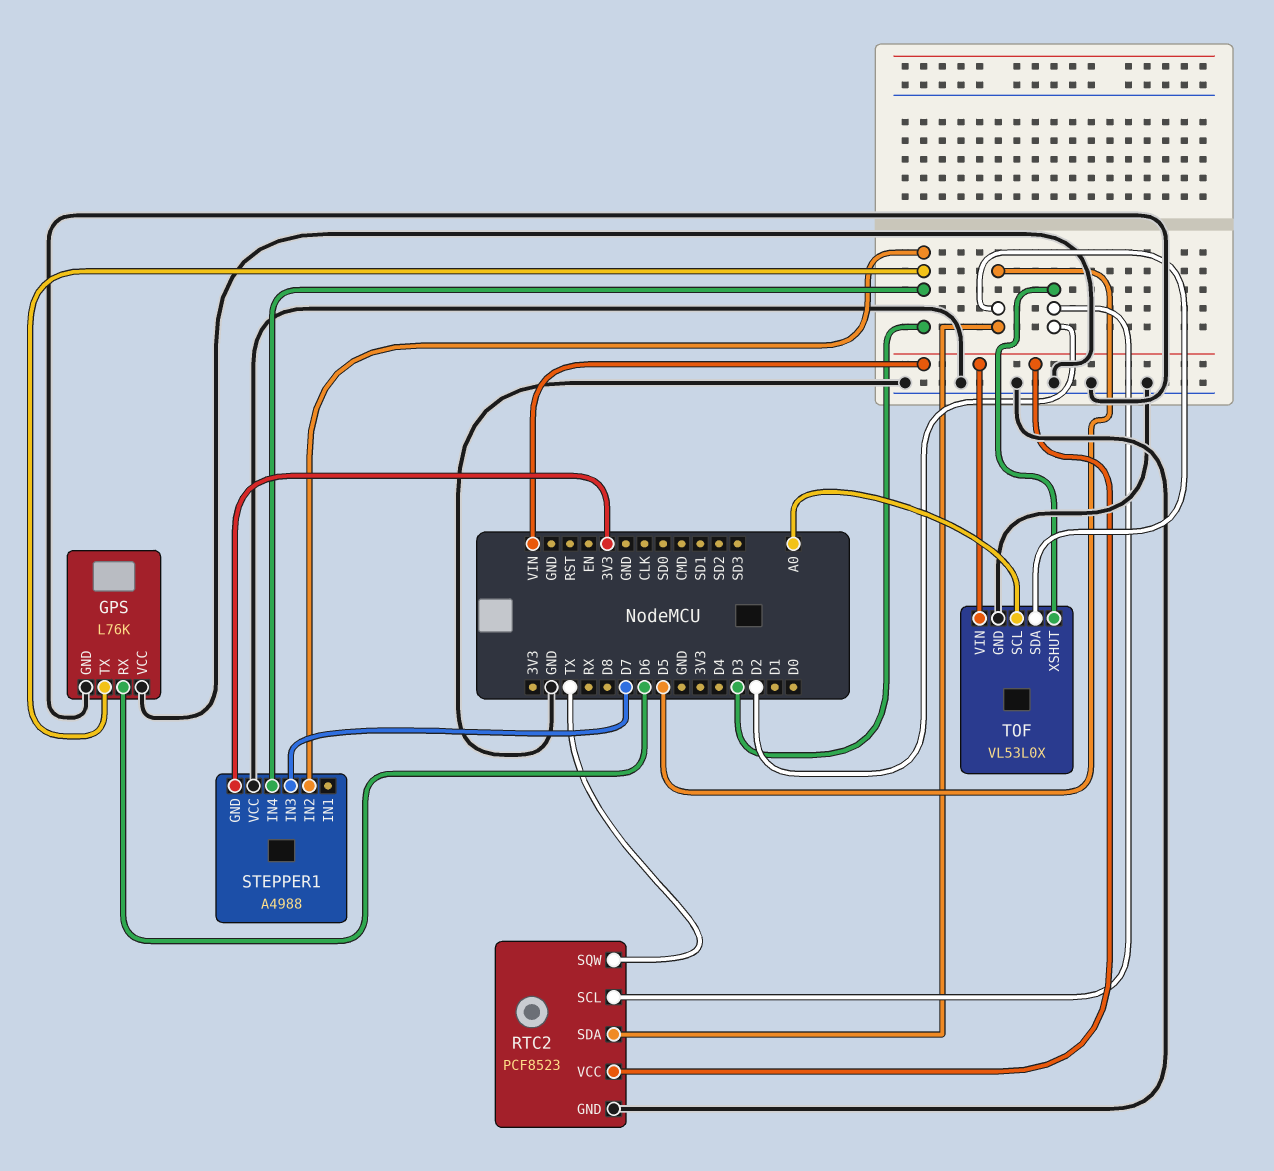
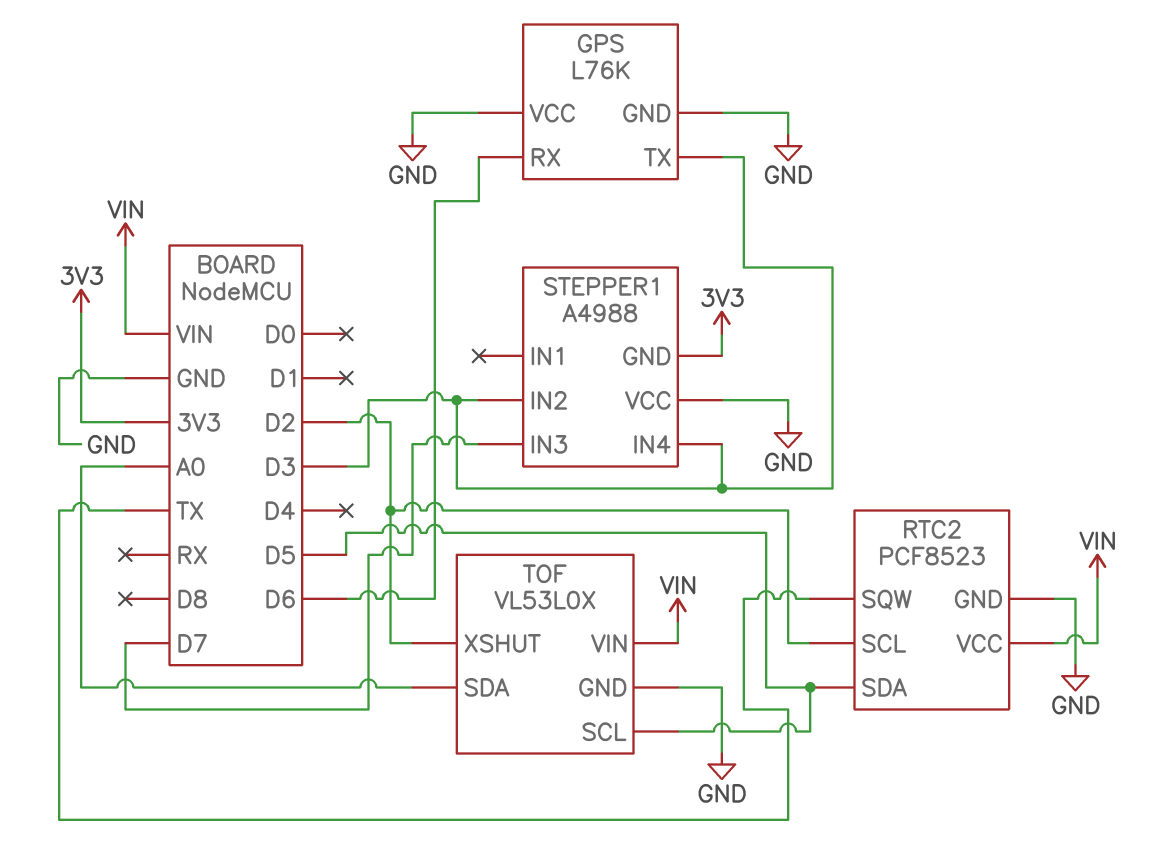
TOF pin SCL: A0 -> D5
TOF pin SDA: D5 -> A0

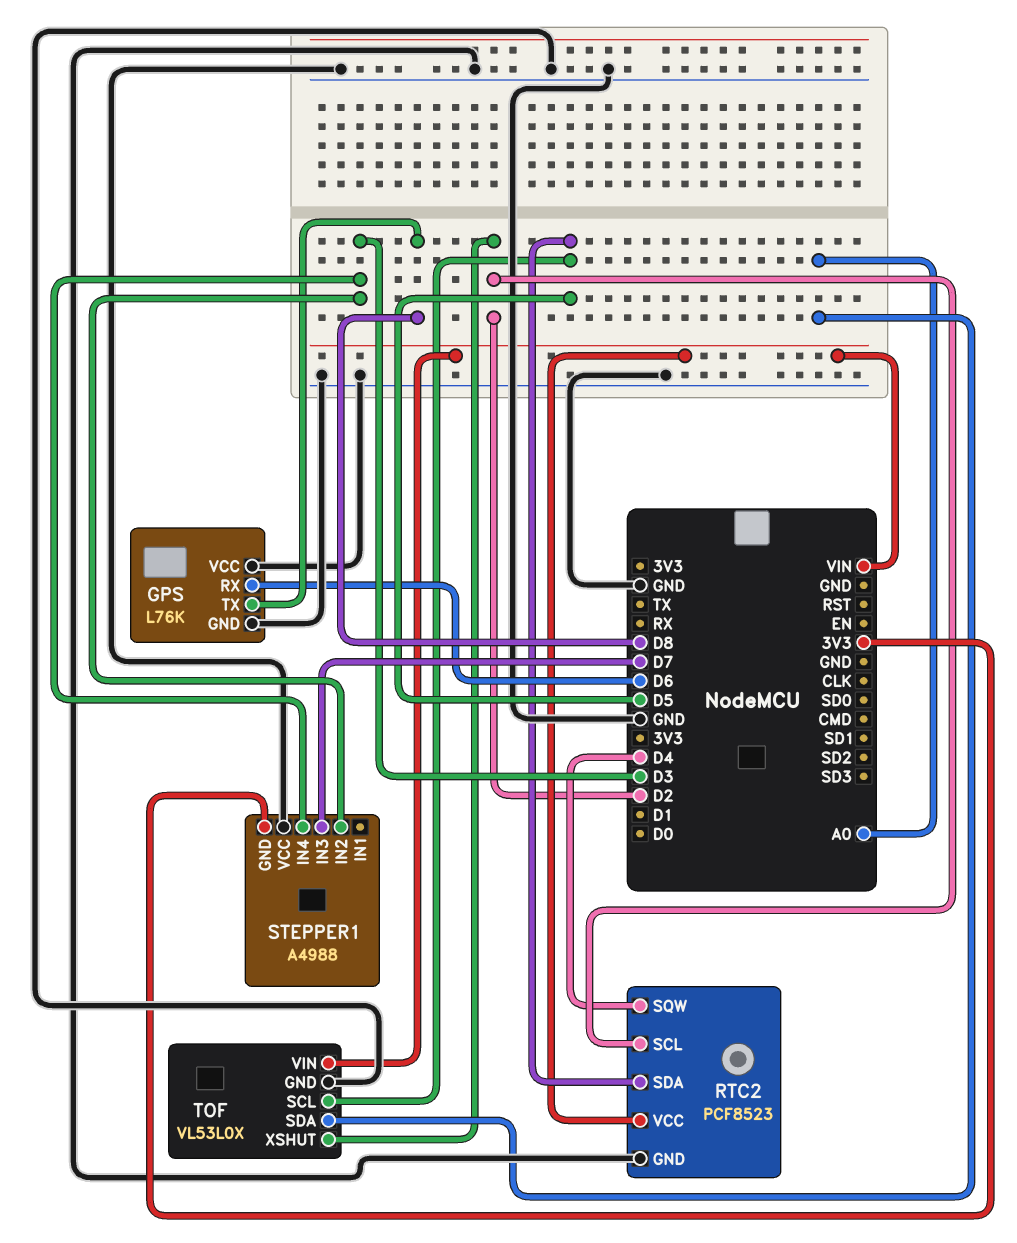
GPS pin TX: D3 -> D8
RTC2 pin SQW: TX -> D4

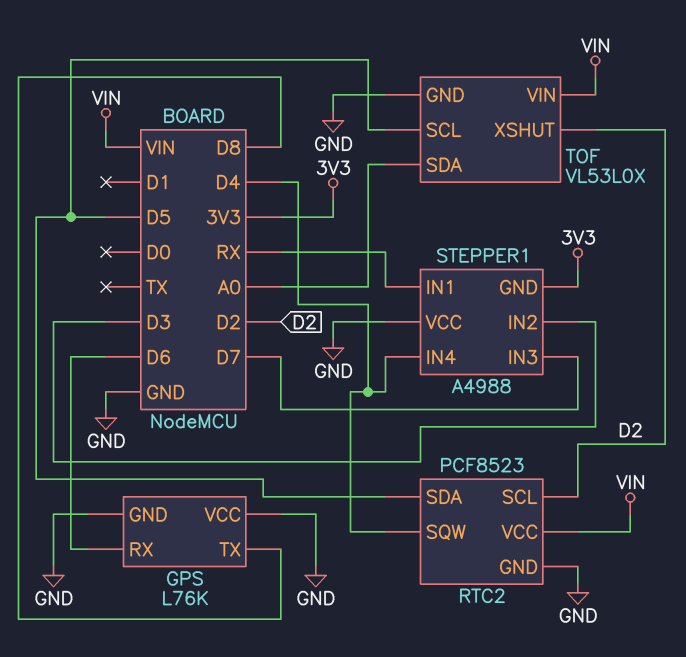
STEPPER1 pin IN1: none -> RX
STEPPER1 pin IN4: D3 -> D4

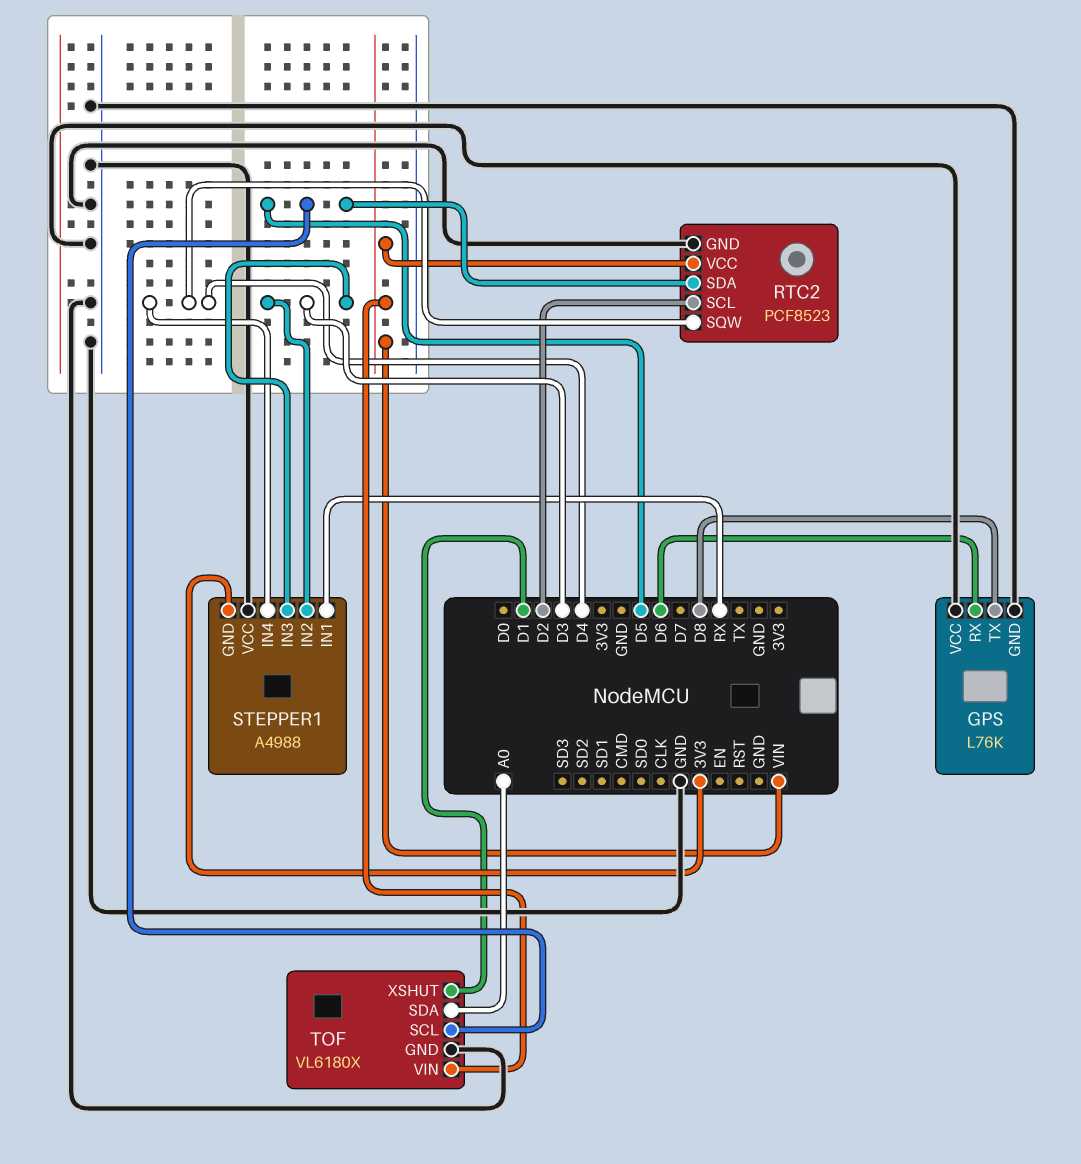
STEPPER1 pin IN3: D7 -> D3
TOF: VL53L0X -> VL6180X
TOF pin XSHUT: D2 -> D1

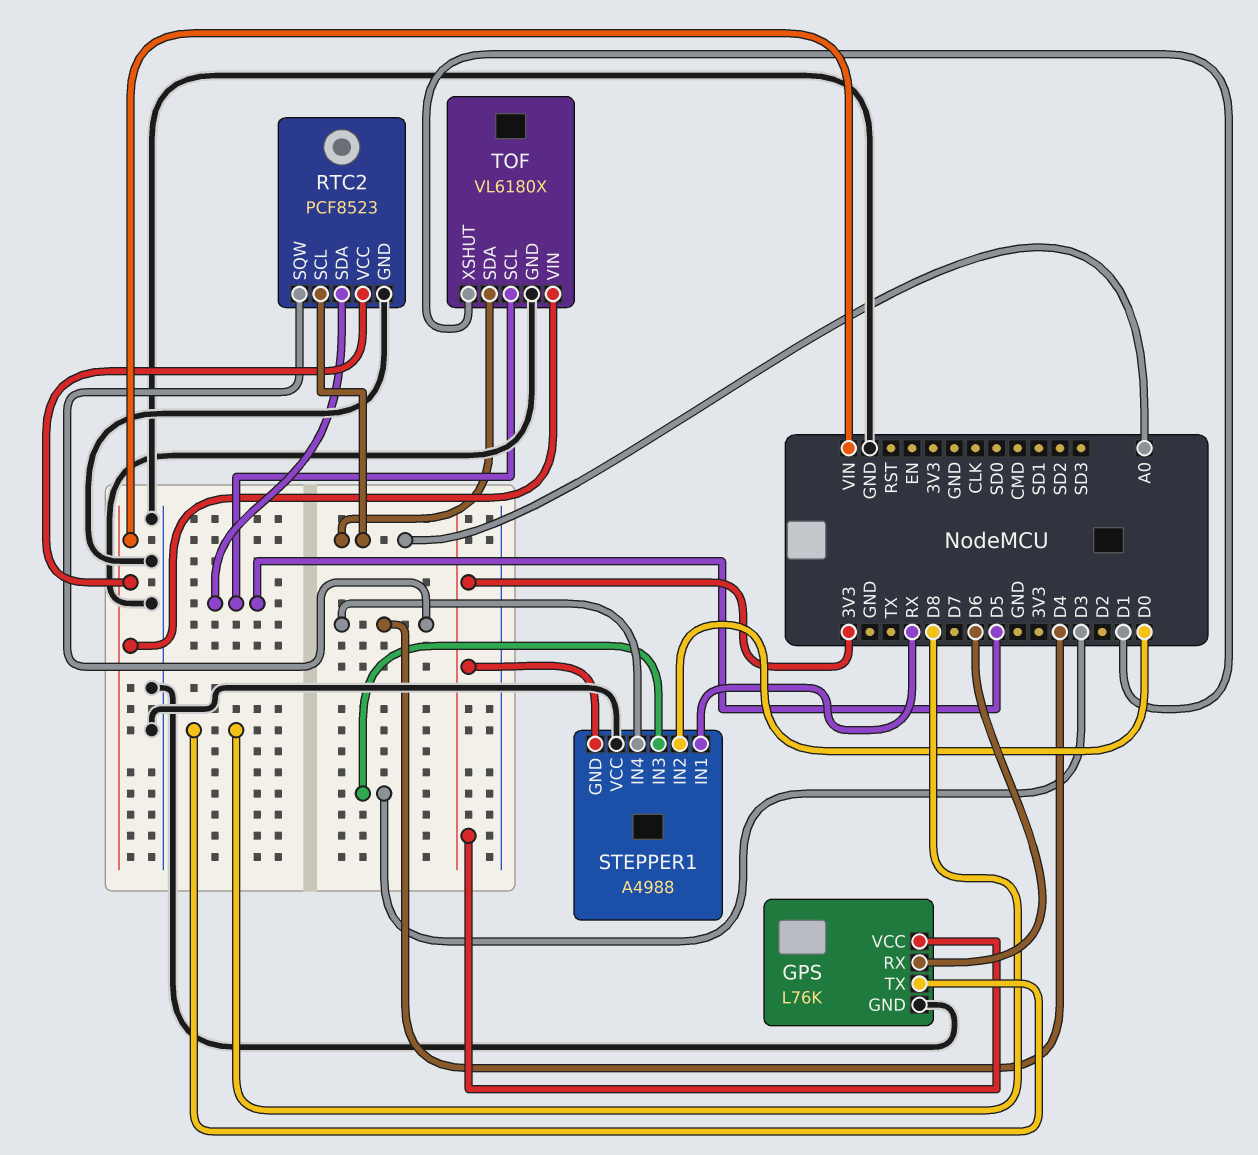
GPS pin VCC: GND -> 3V3
RTC2 pin SCL: D2 -> A0
STEPPER1 pin IN2: D3 -> D0

